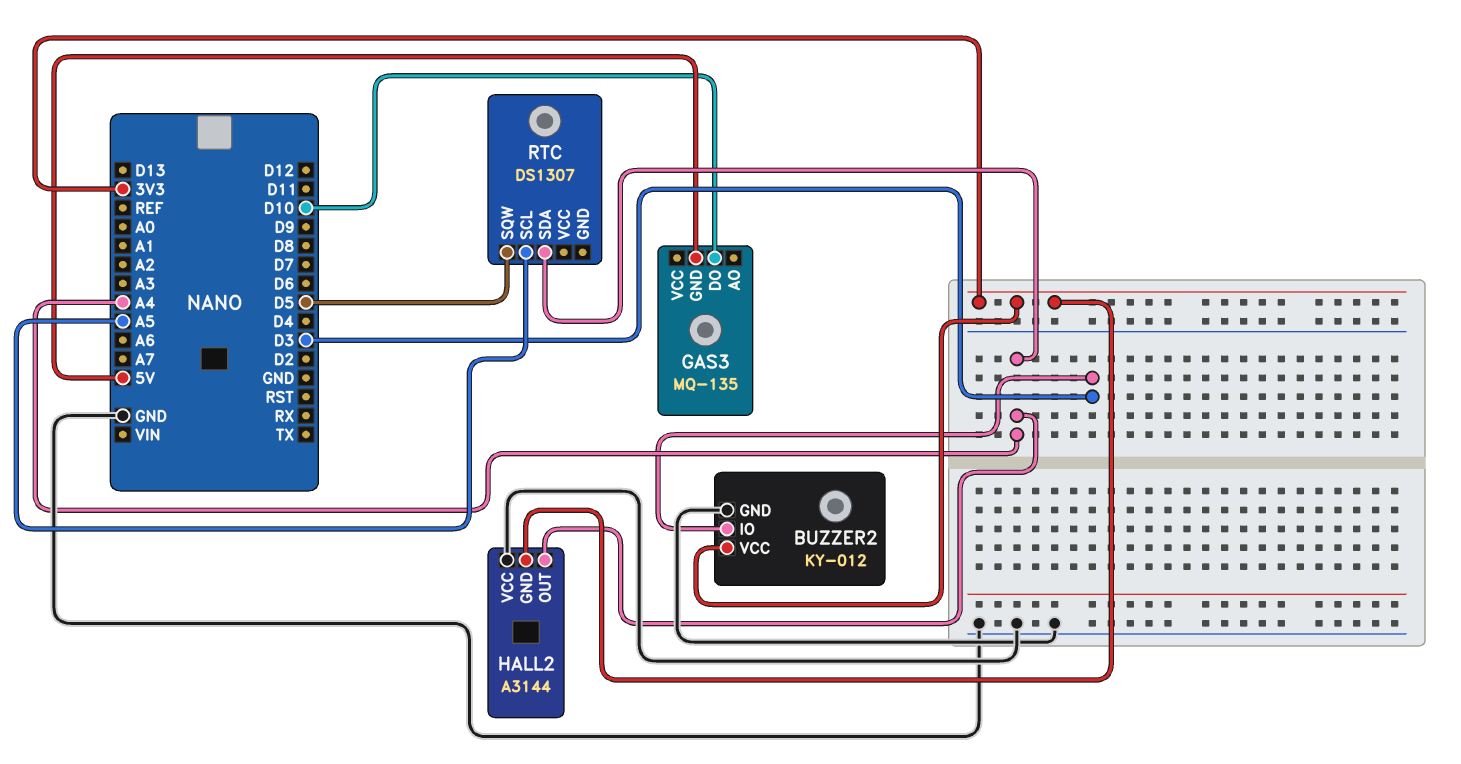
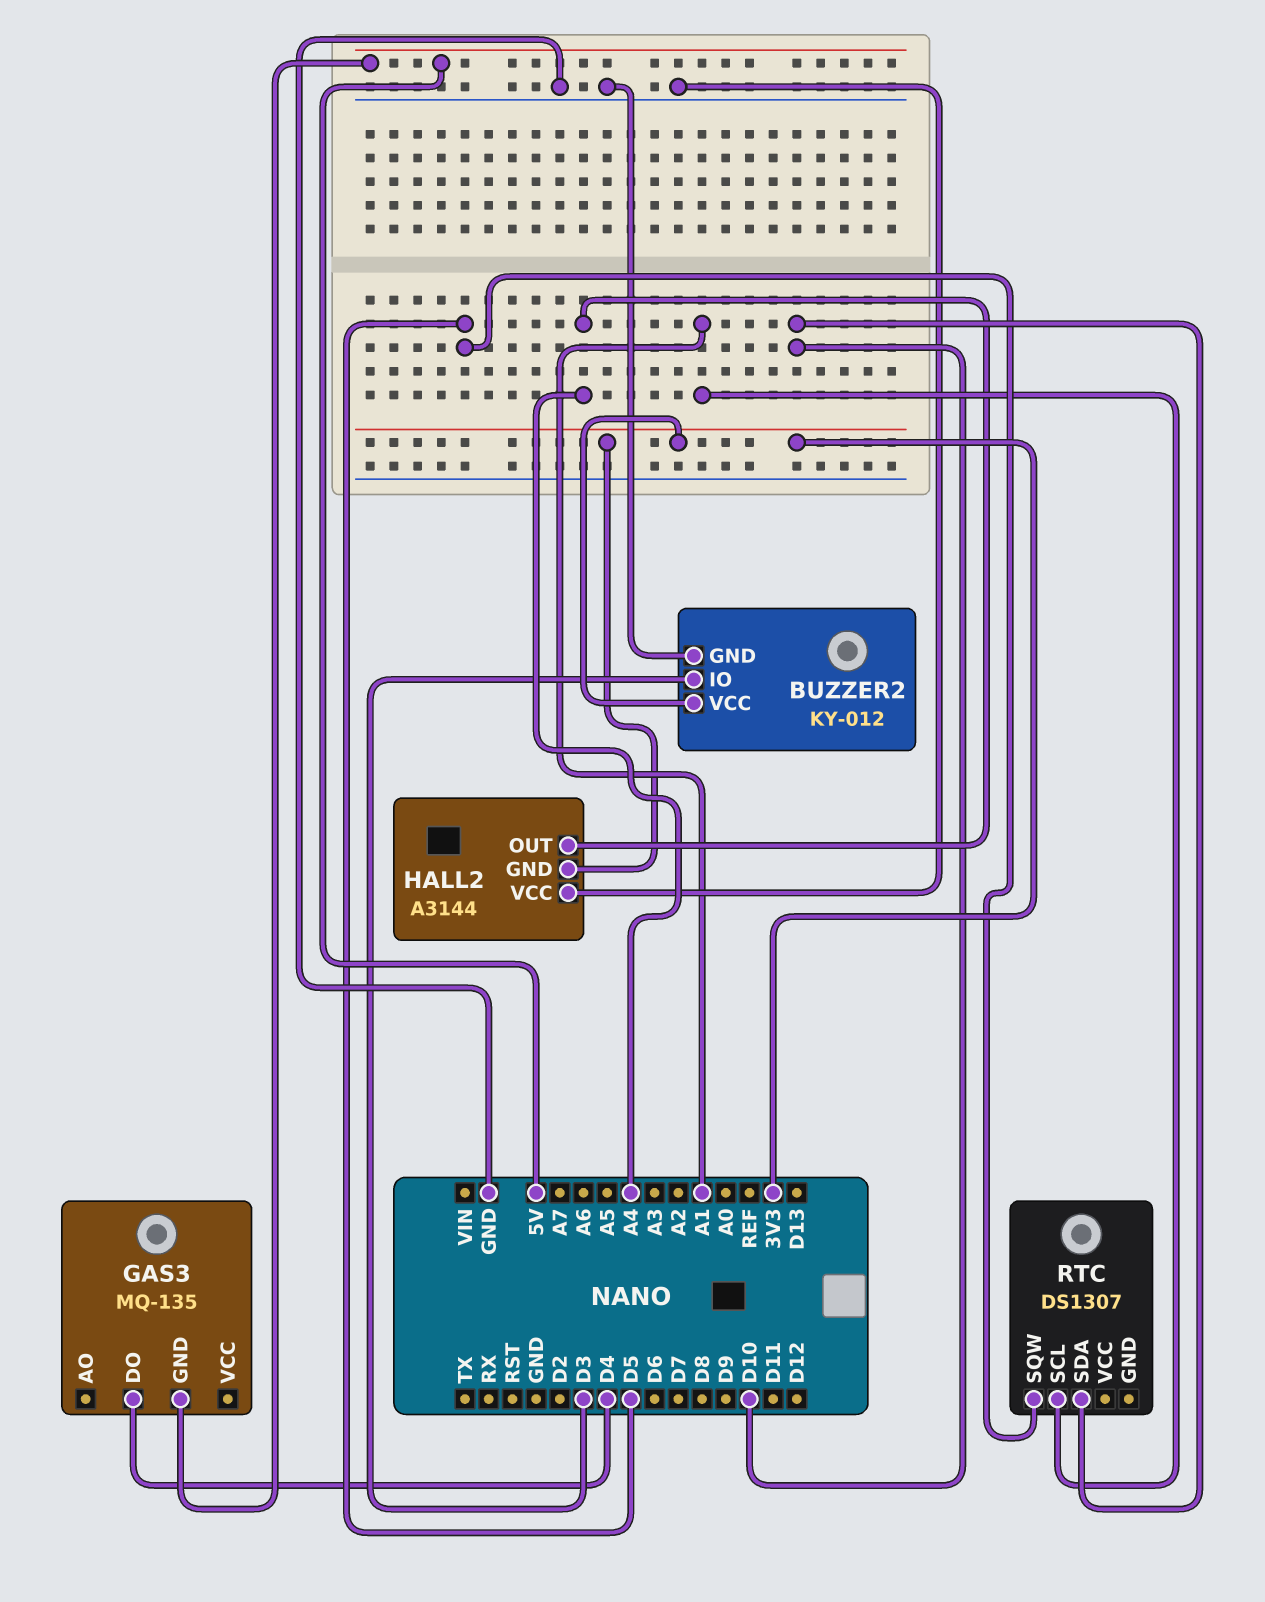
GAS3 pin DO: D10 -> D4
RTC pin SCL: A5 -> A1
RTC pin SDA: A4 -> D10

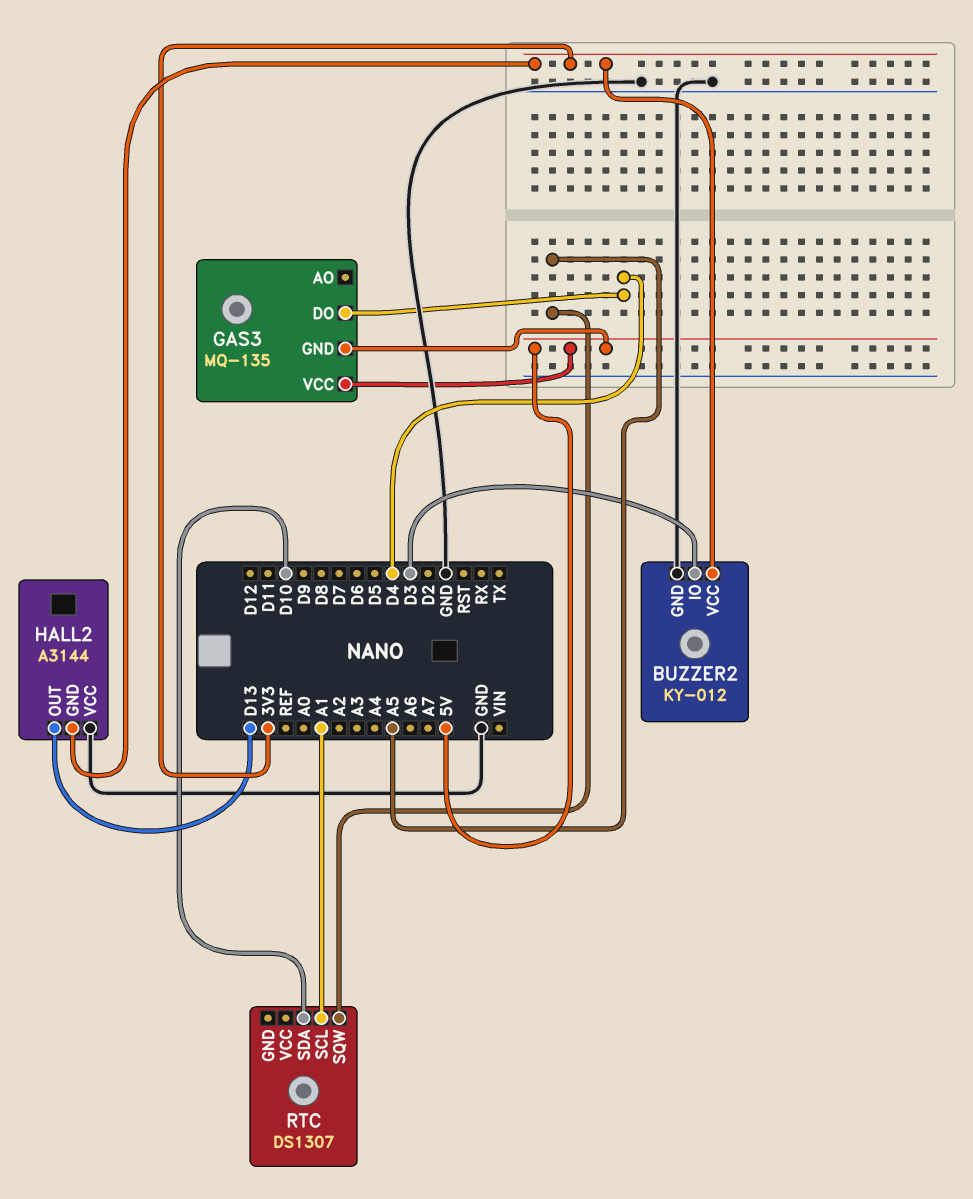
GAS3 pin VCC: none -> 5V
HALL2 pin OUT: A4 -> D13
RTC pin SQW: D5 -> A5

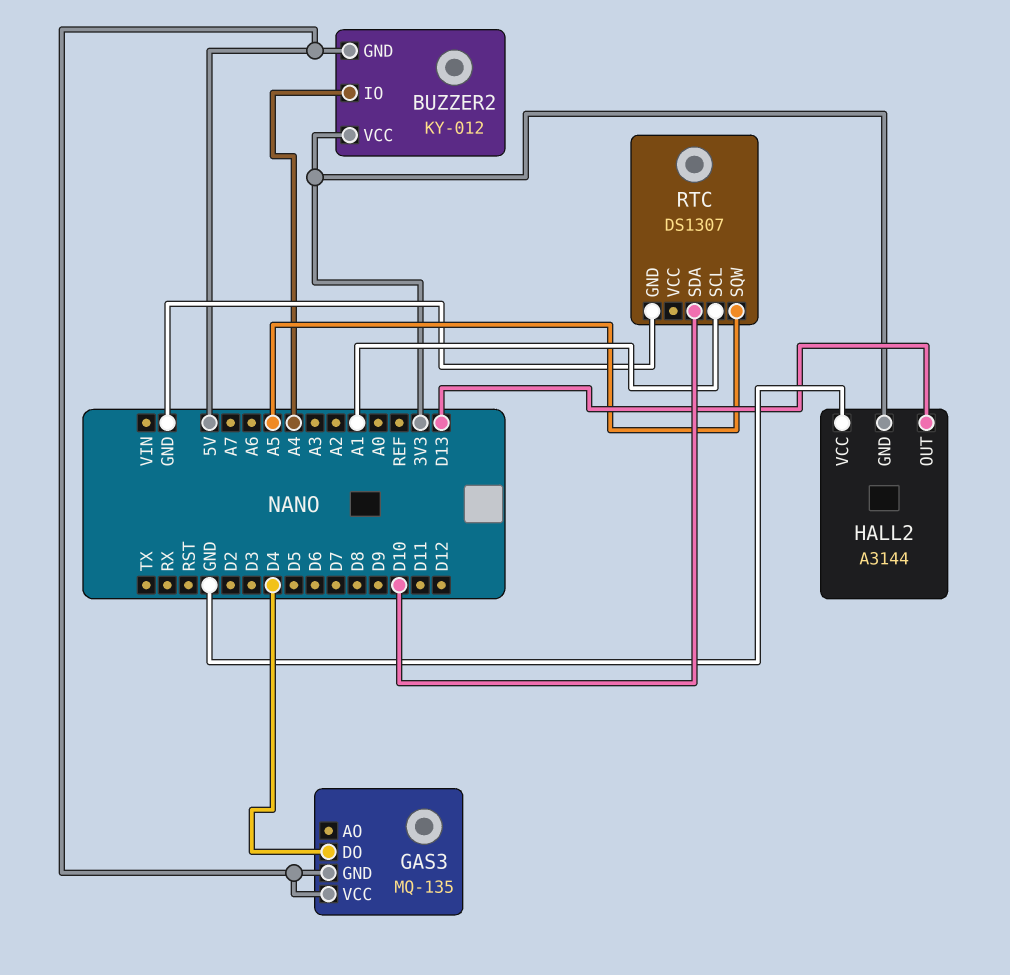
BUZZER2 pin GND: GND -> 5V
BUZZER2 pin IO: D3 -> A4
RTC pin GND: none -> GND

